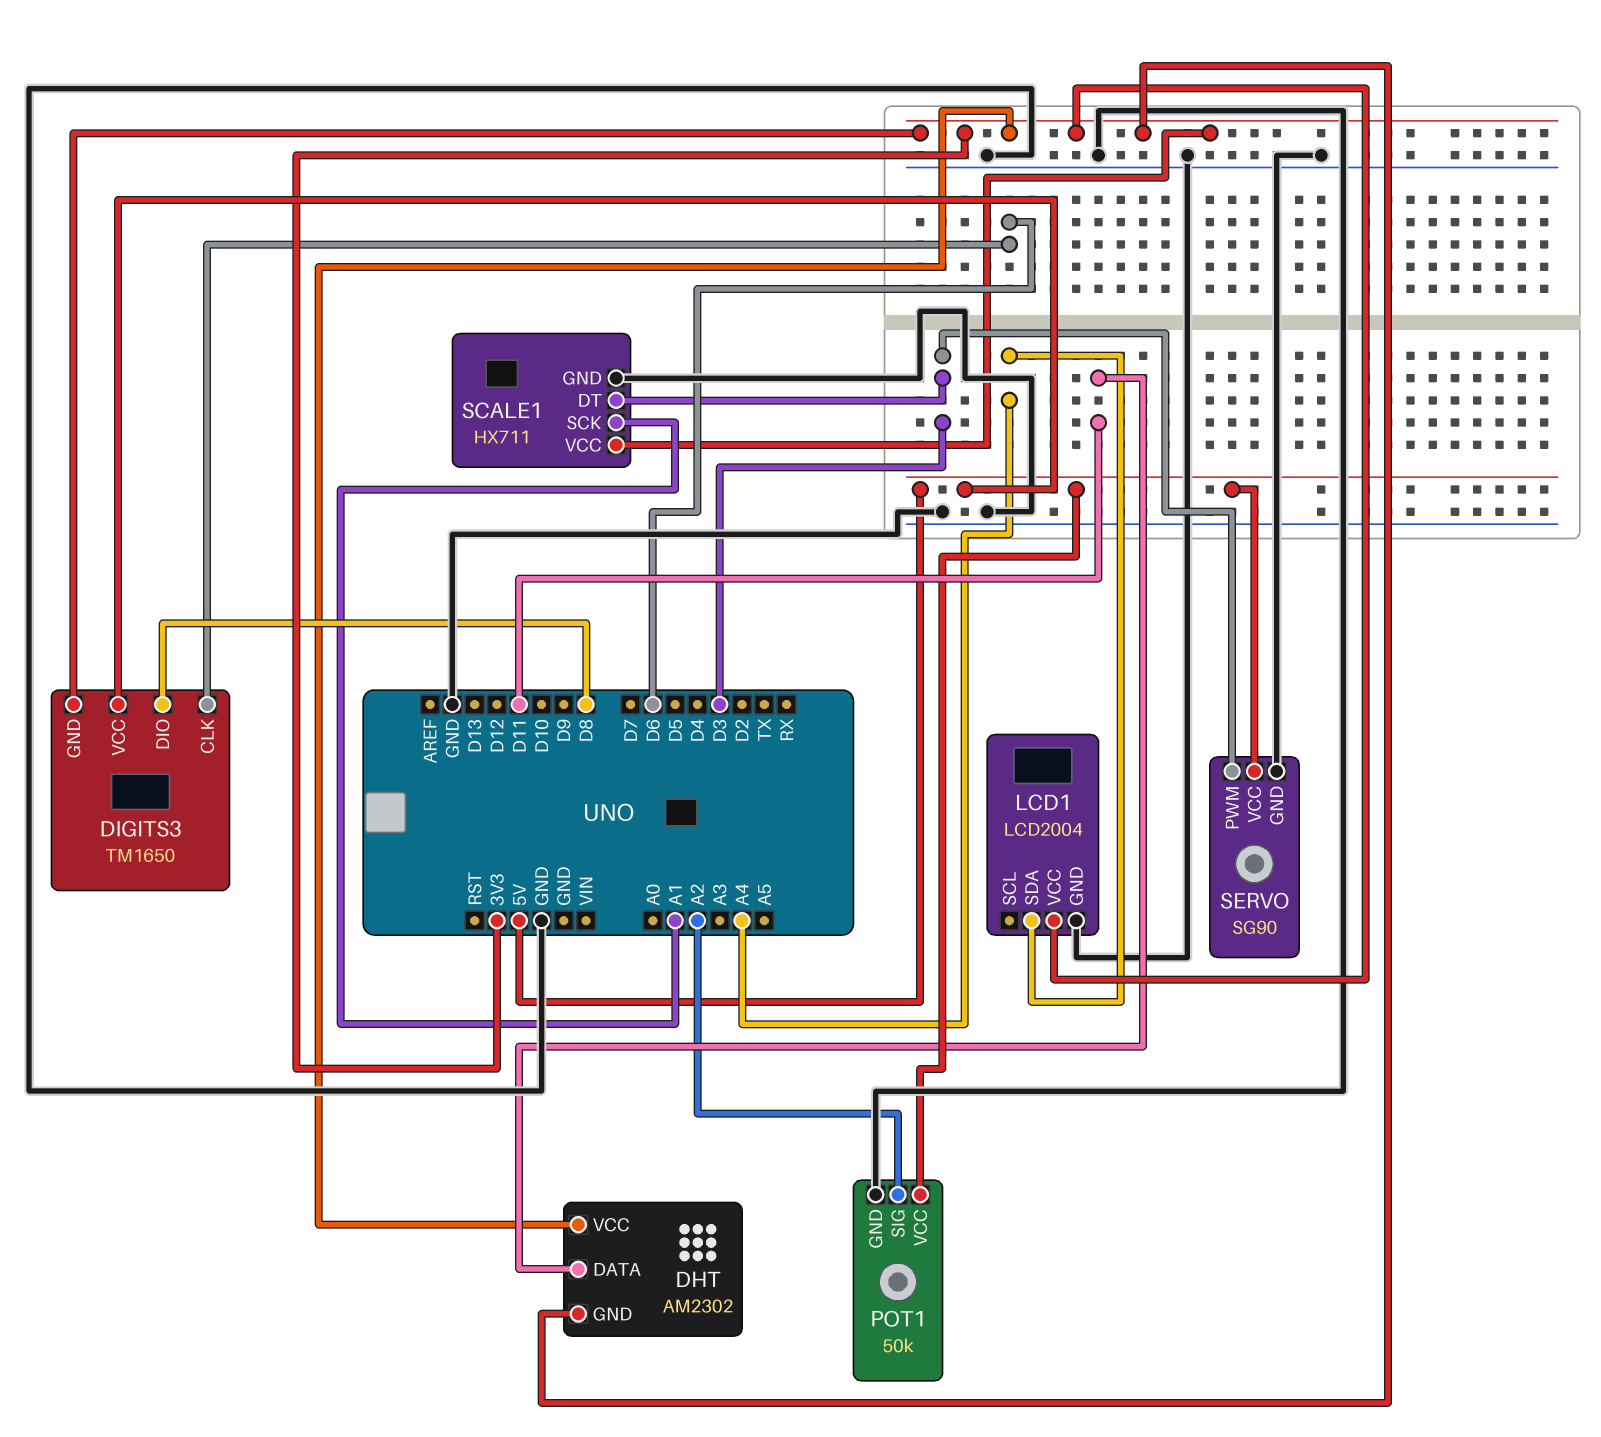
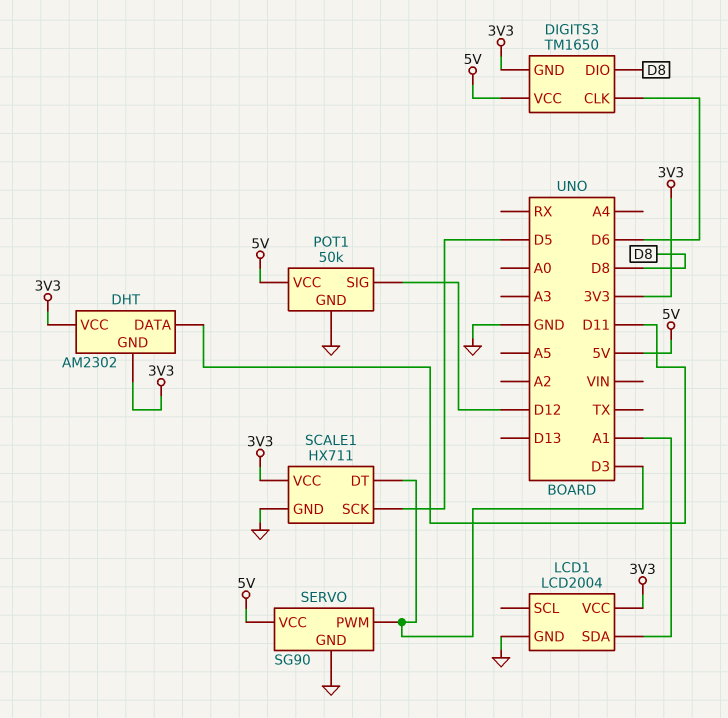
LCD1 pin SDA: A4 -> A1
POT1 pin SIG: A2 -> D12
SCALE1 pin SCK: A1 -> D5

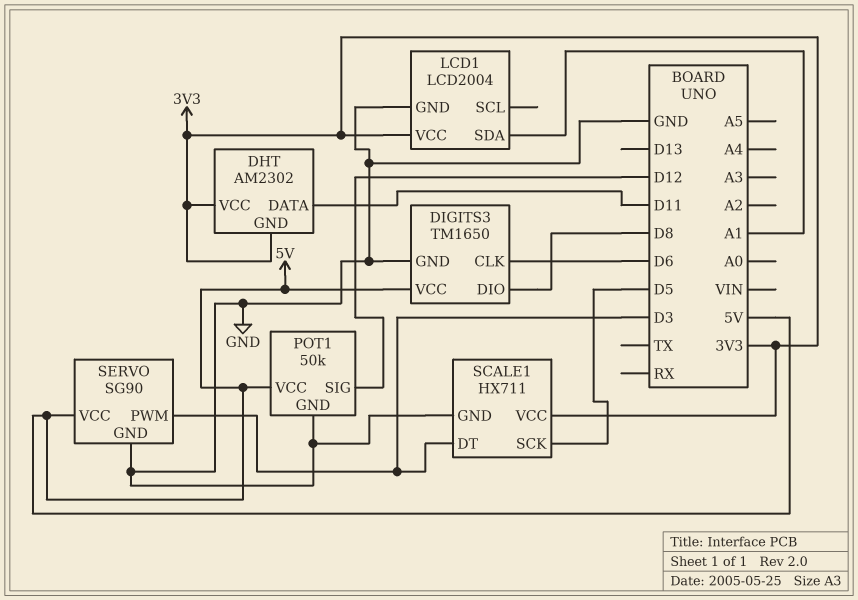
DIGITS3 pin GND: 3V3 -> GND

